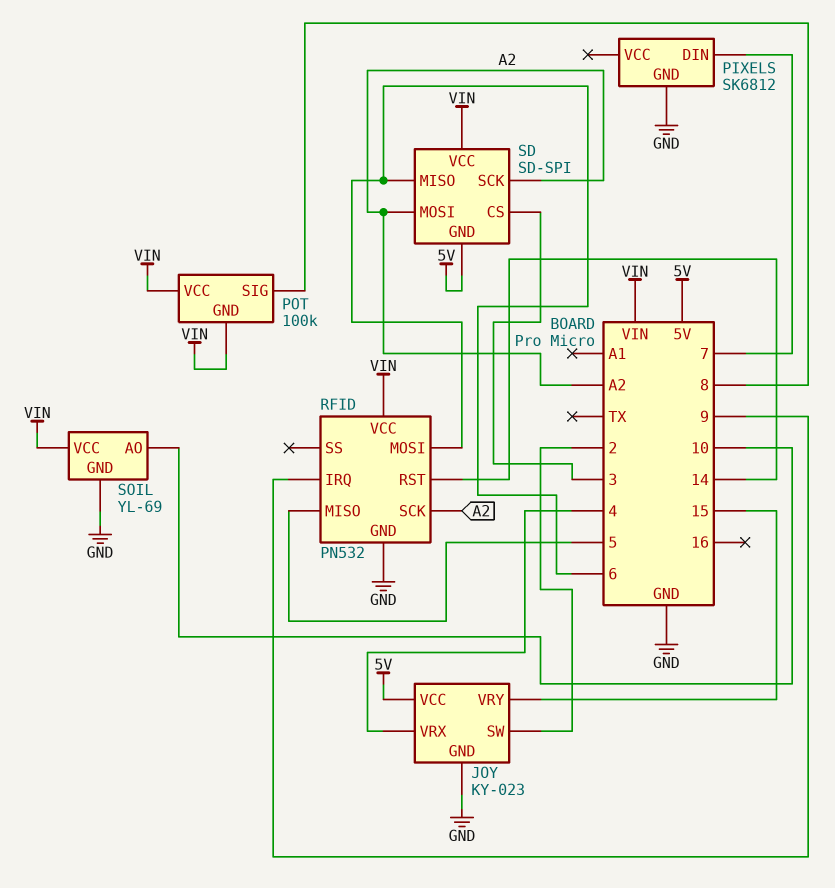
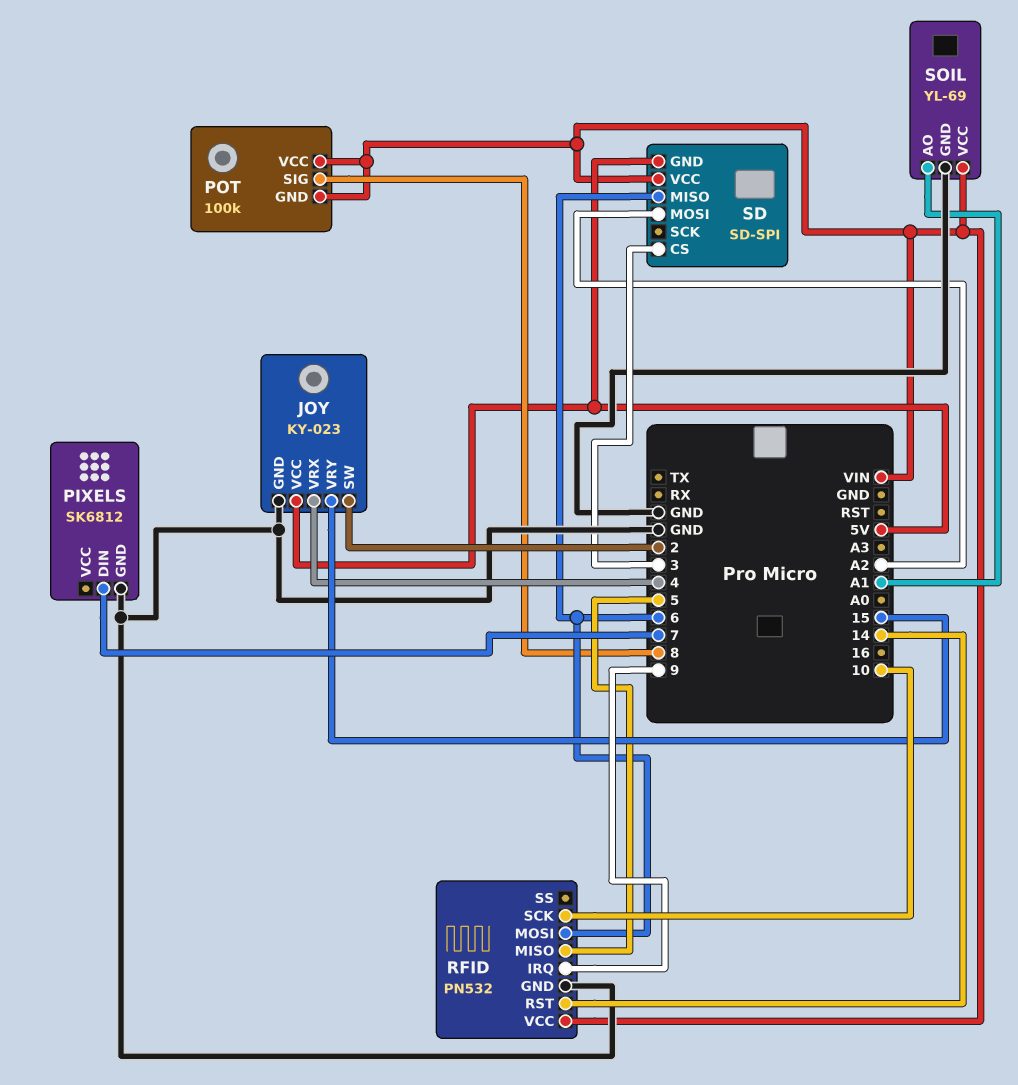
RFID pin SCK: A2 -> 10
SD pin SCK: A2 -> none
SOIL pin AO: 10 -> A1

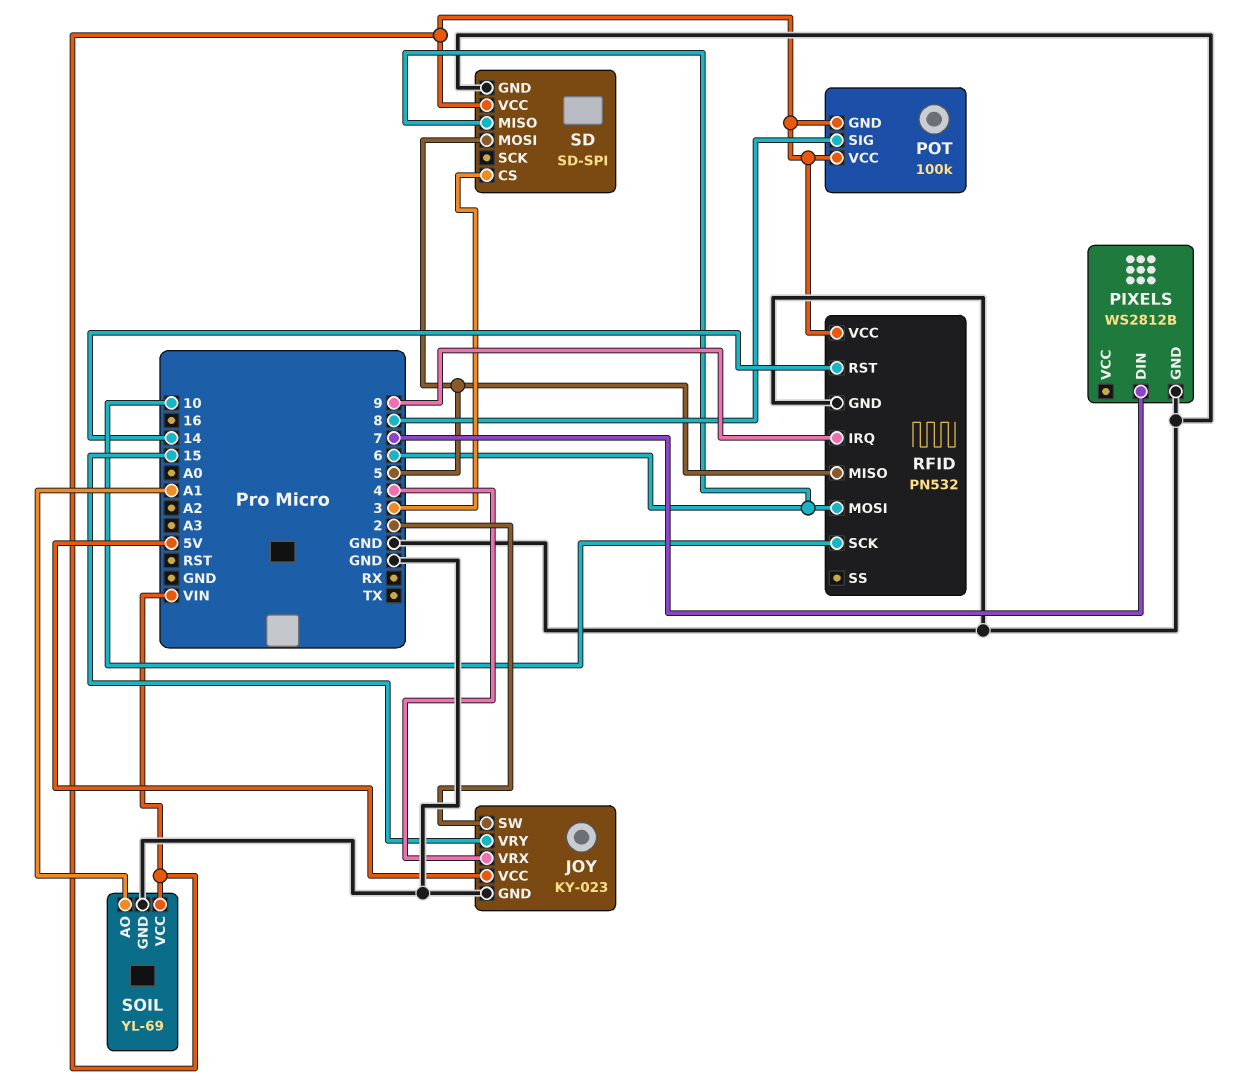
PIXELS: SK6812 -> WS2812B
SD pin GND: 5V -> GND
SD pin MOSI: A2 -> 5

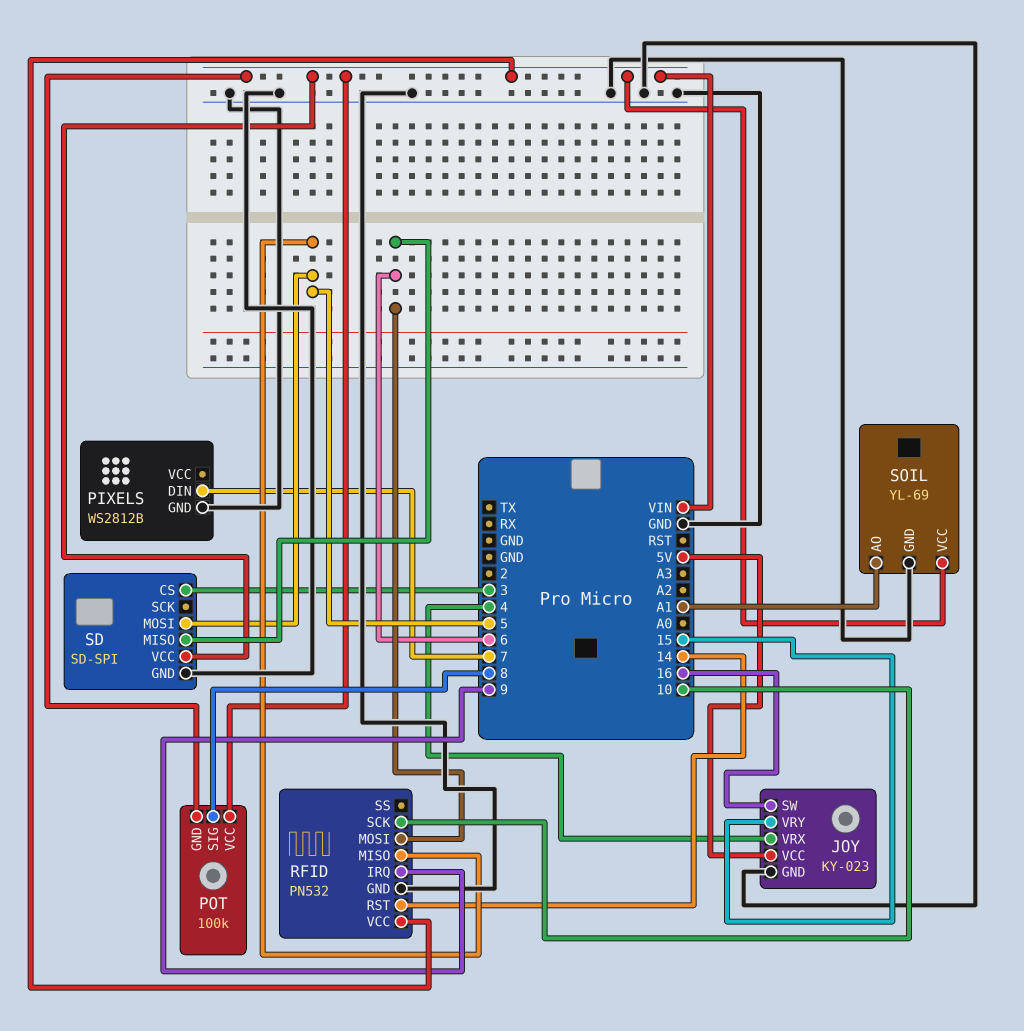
JOY pin SW: 2 -> 16

